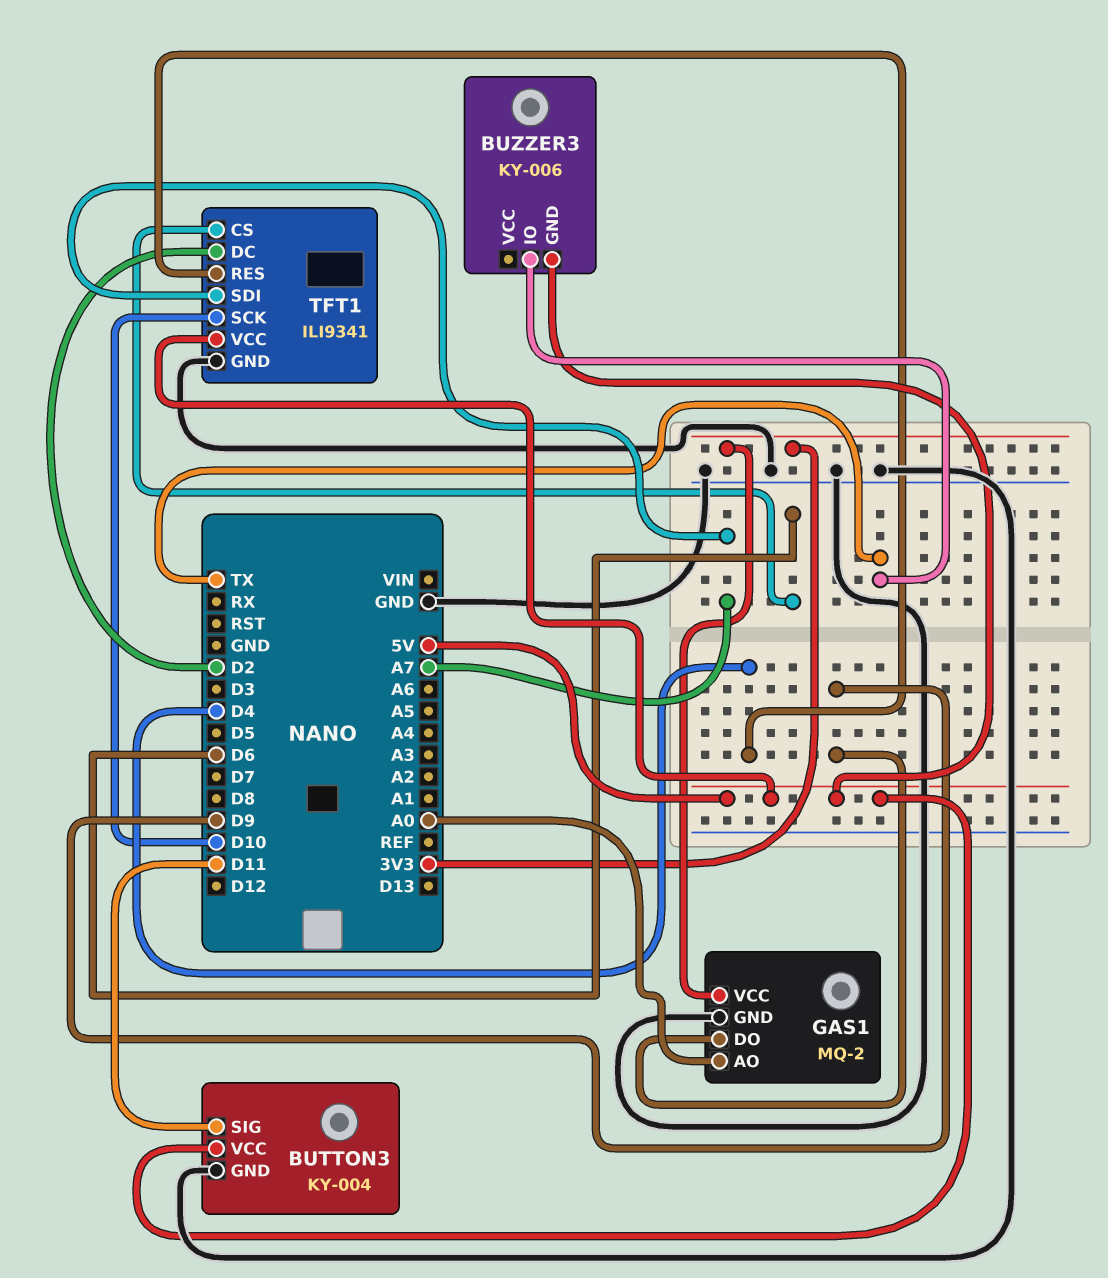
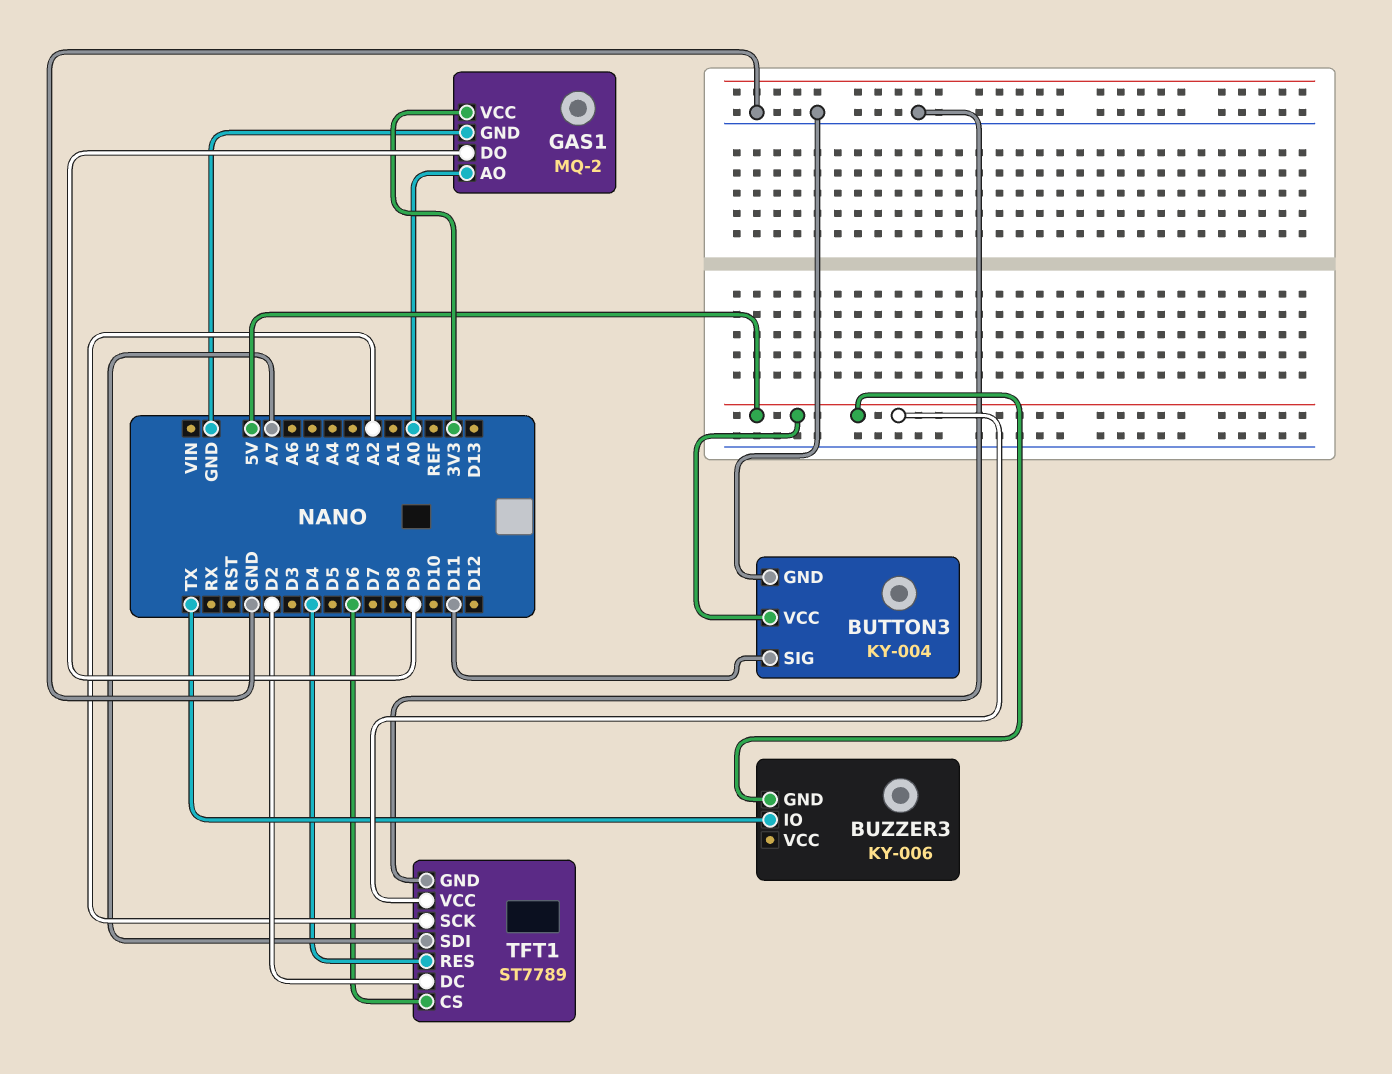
TFT1: ILI9341 -> ST7789
TFT1 pin SCK: D10 -> A2

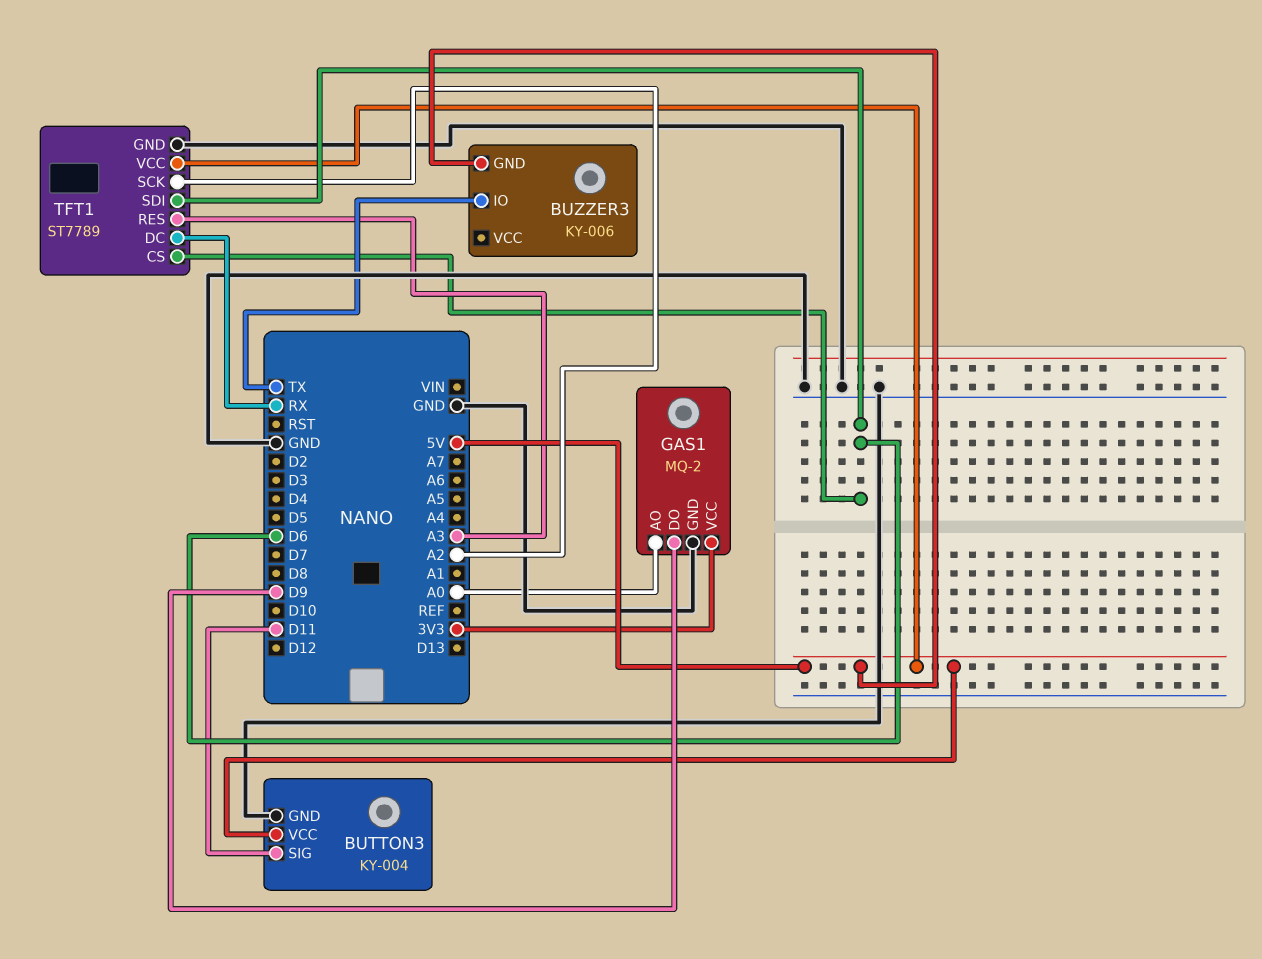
TFT1 pin DC: D2 -> RX
TFT1 pin RES: D4 -> A3
TFT1 pin SDI: A7 -> D6

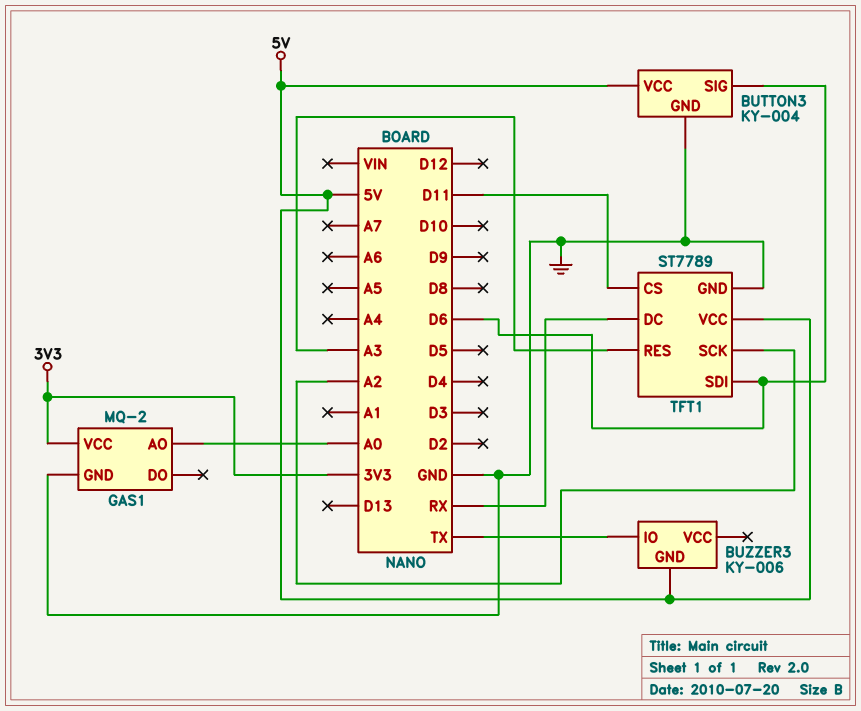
BUTTON3 pin SIG: D11 -> D6
GAS1 pin DO: D9 -> none
TFT1 pin CS: D6 -> D11

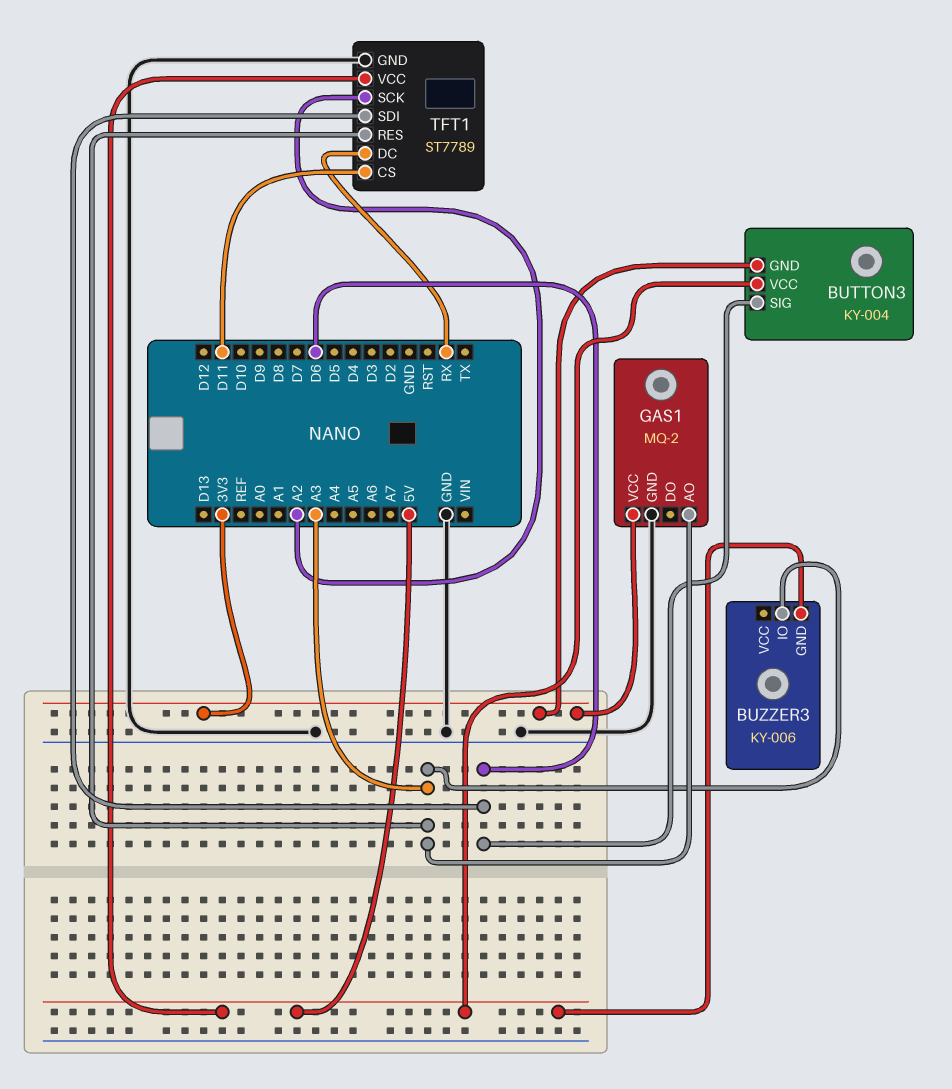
BUTTON3 pin GND: GND -> 3V3
BUZZER3 pin IO: TX -> A3
GAS1 pin AO: A0 -> A3

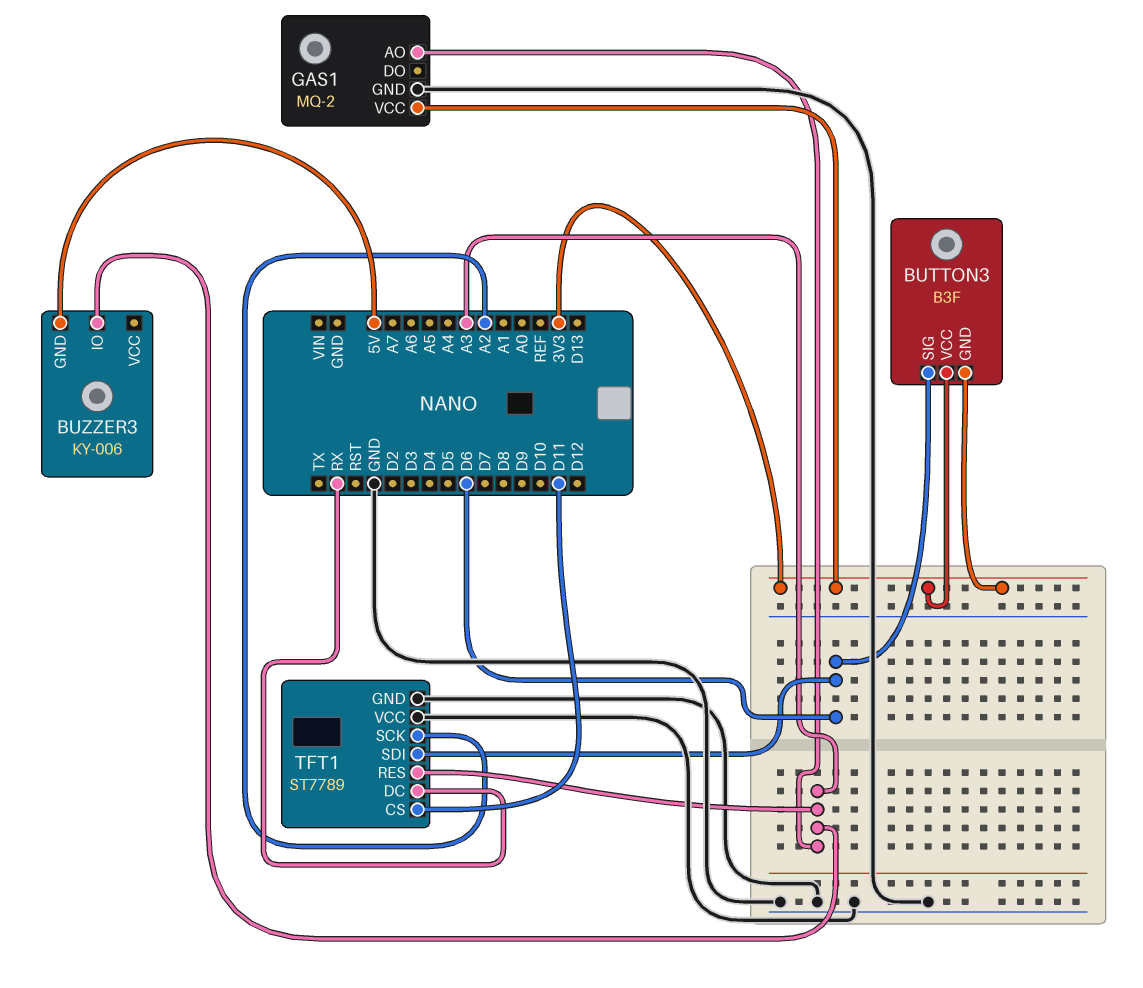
BUTTON3: KY-004 -> B3F
BUTTON3 pin VCC: 5V -> 3V3
TFT1 pin VCC: 5V -> GND

